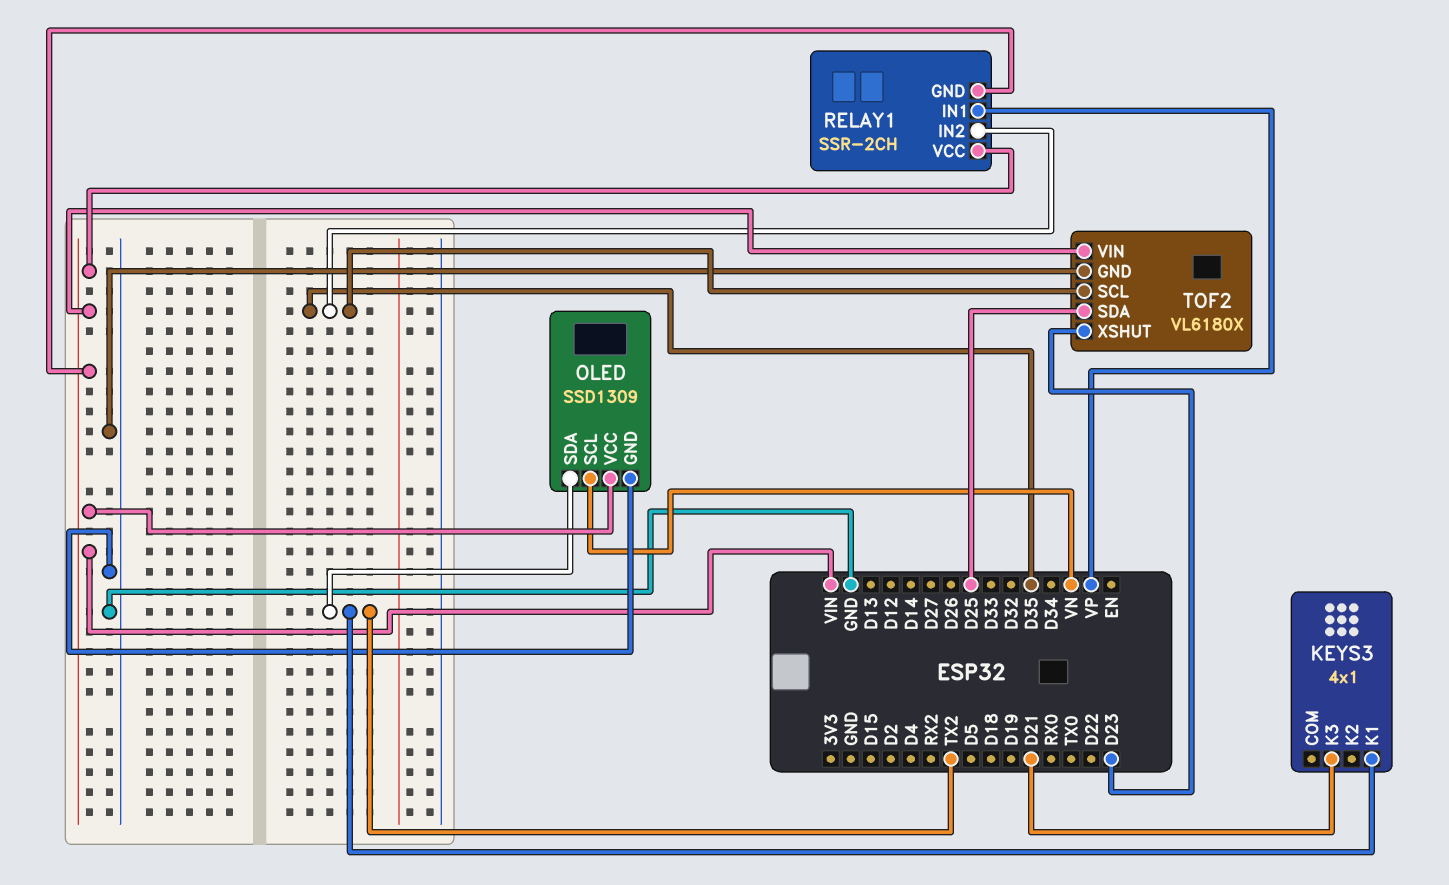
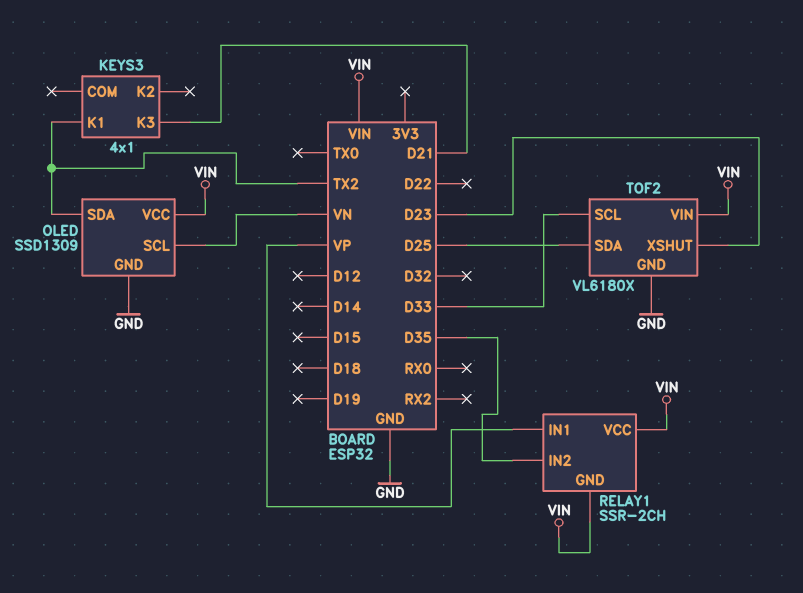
TOF2 pin SCL: D35 -> D33

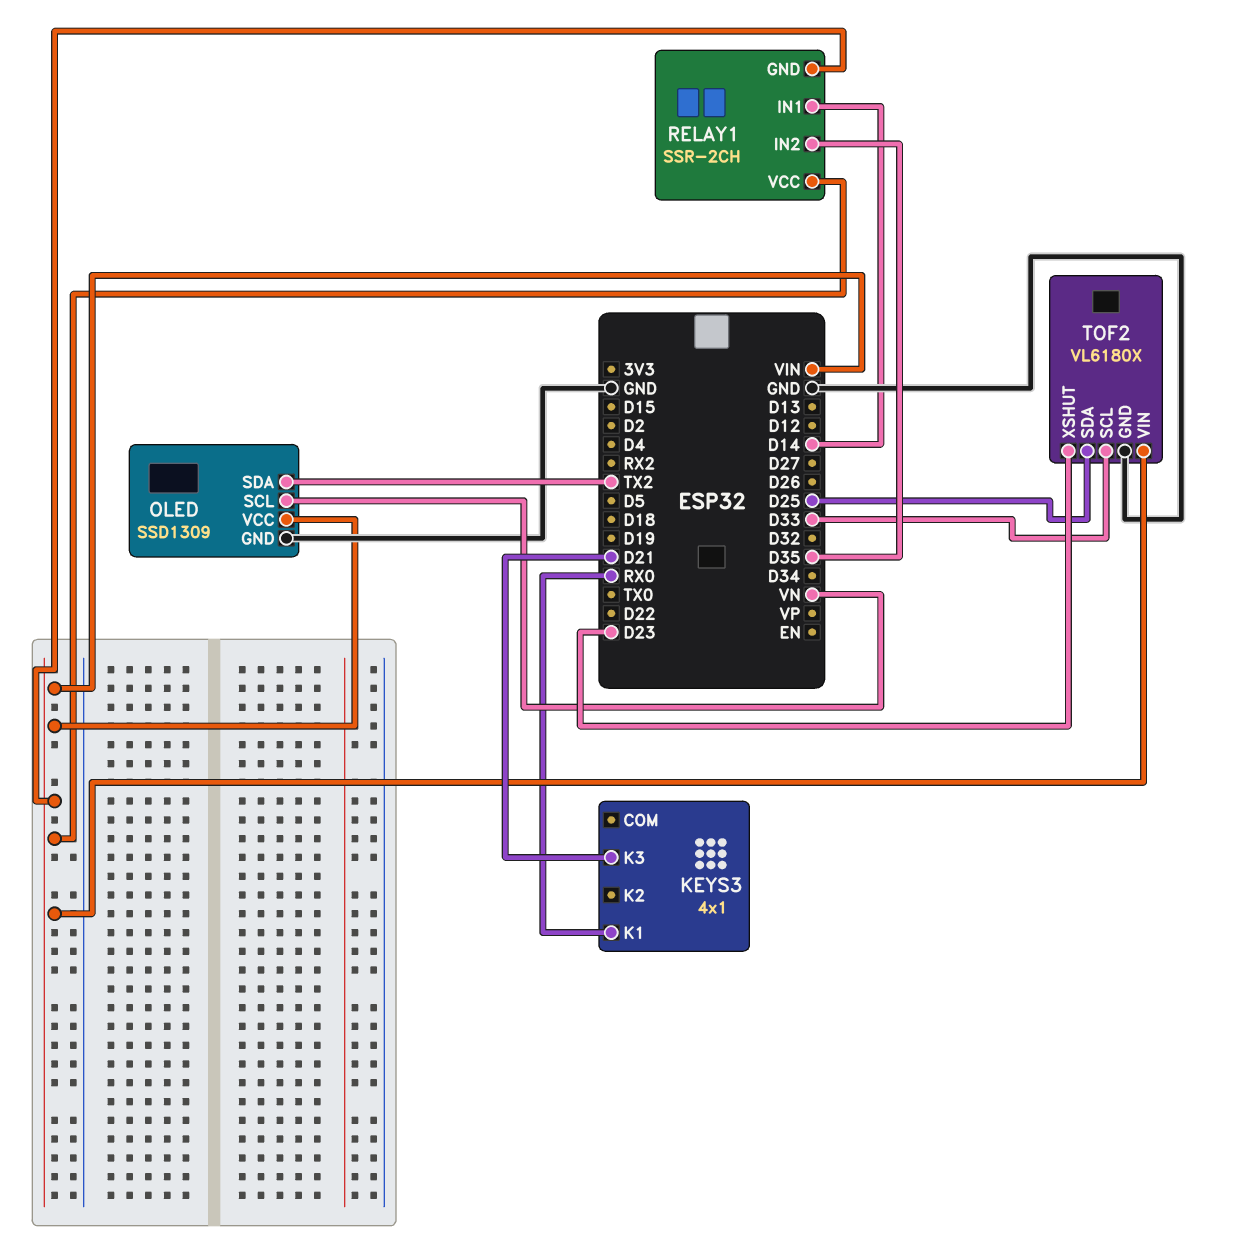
KEYS3 pin K1: TX2 -> RX0
RELAY1 pin IN1: VP -> D14

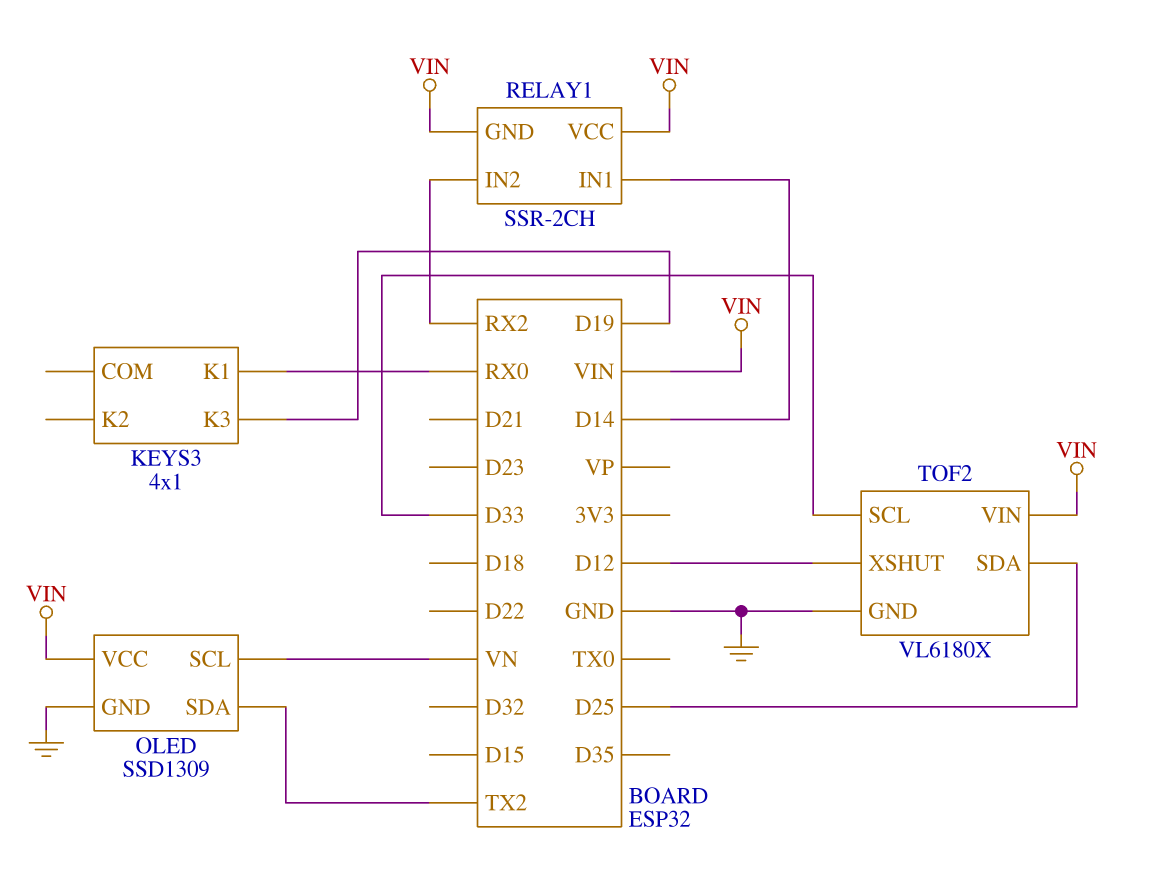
KEYS3 pin K3: D21 -> D19
RELAY1 pin IN2: D35 -> RX2
TOF2 pin XSHUT: D23 -> D12

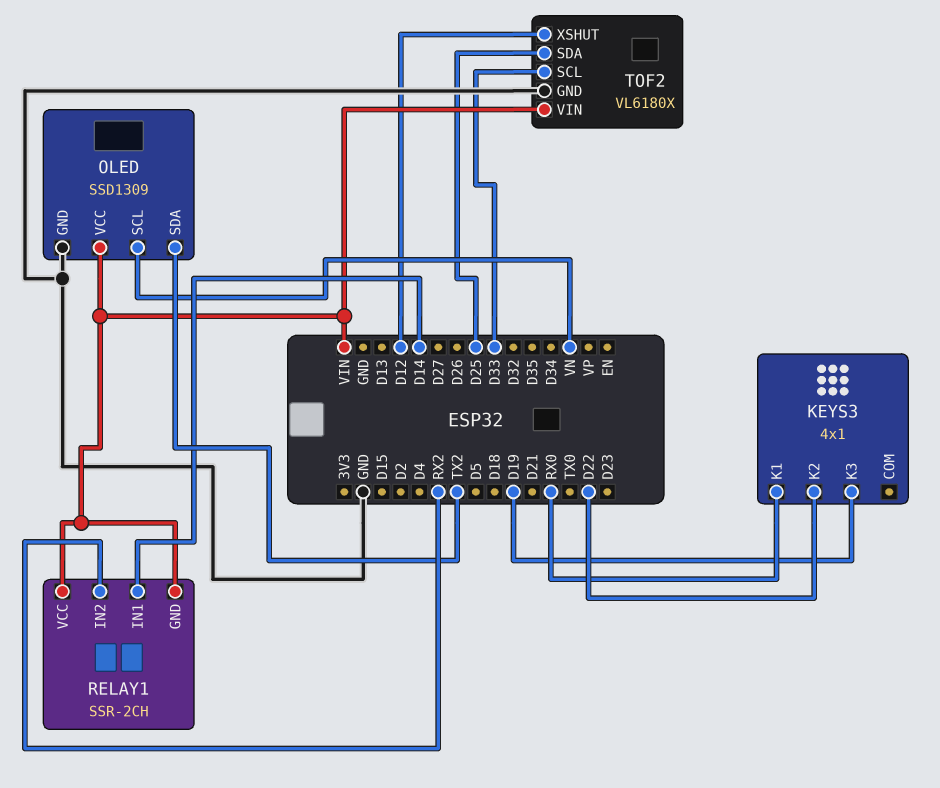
KEYS3 pin K2: none -> D22

